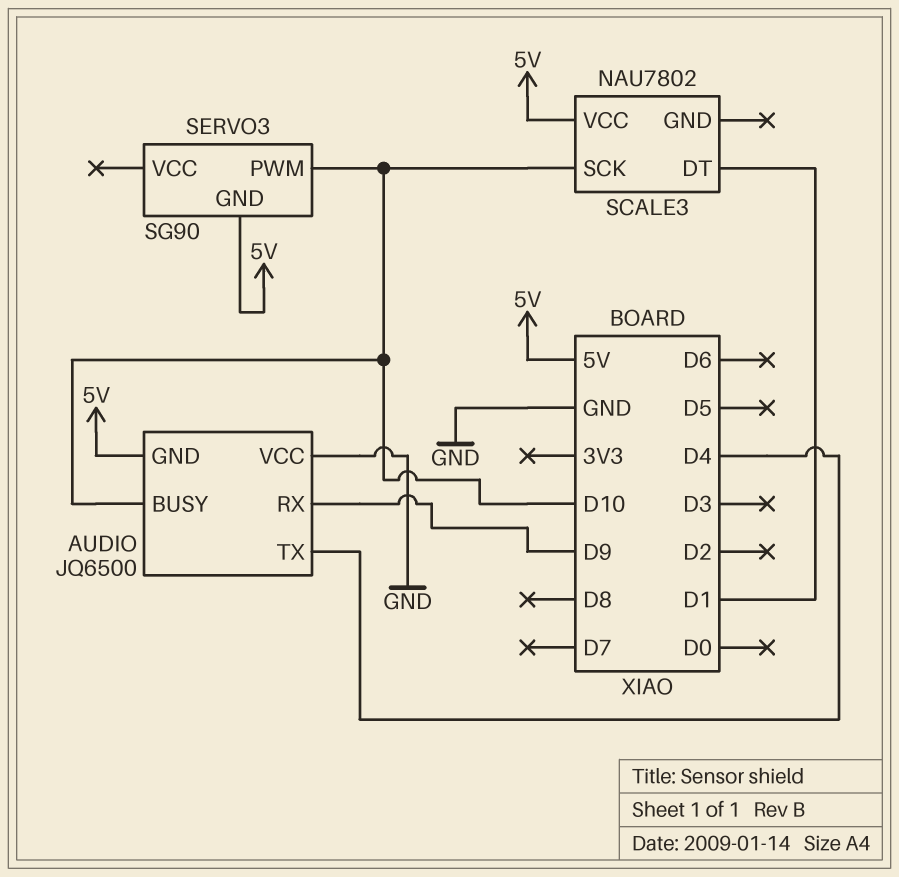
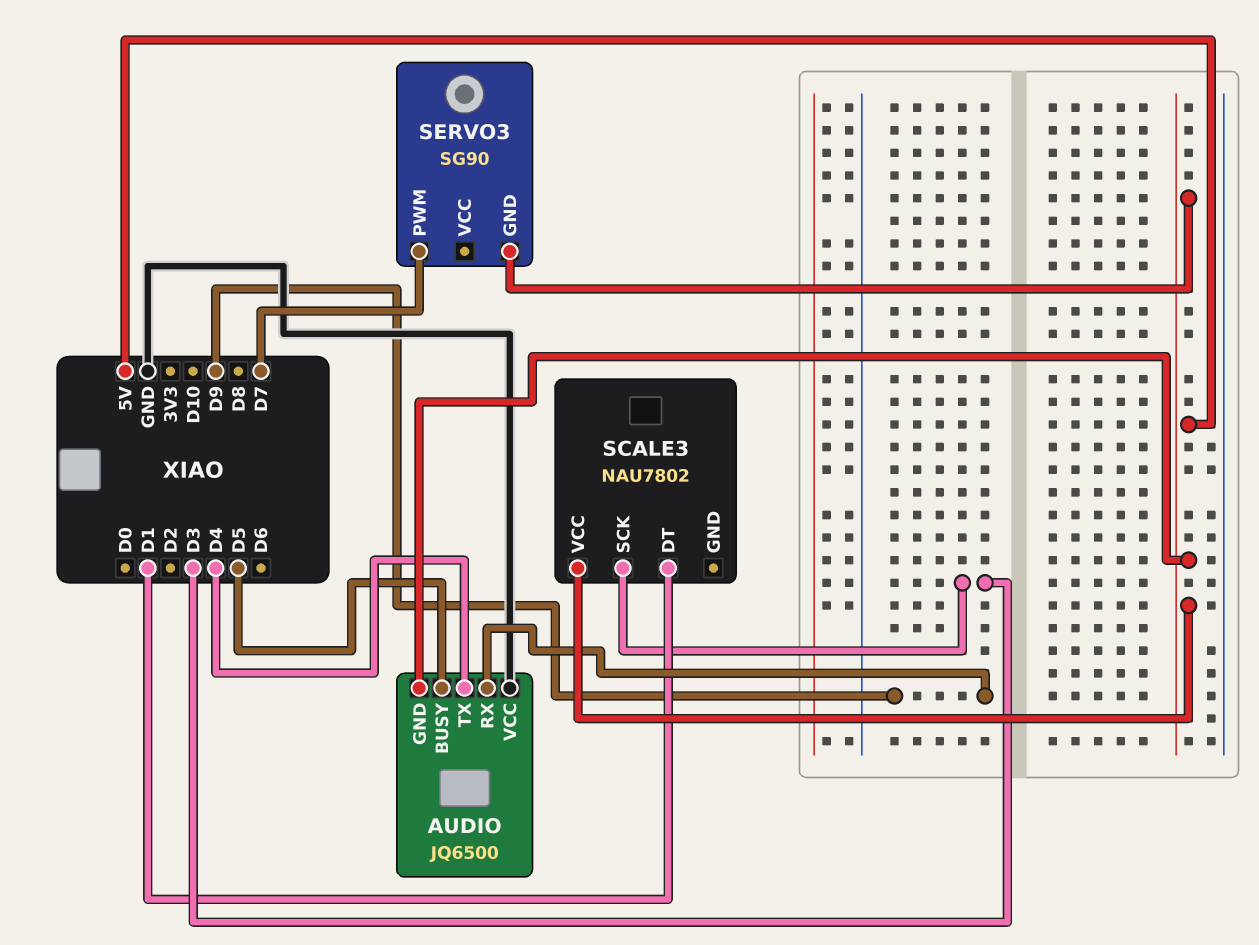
AUDIO pin BUSY: D10 -> D5
SCALE3 pin SCK: D10 -> D3
SERVO3 pin PWM: D10 -> D7

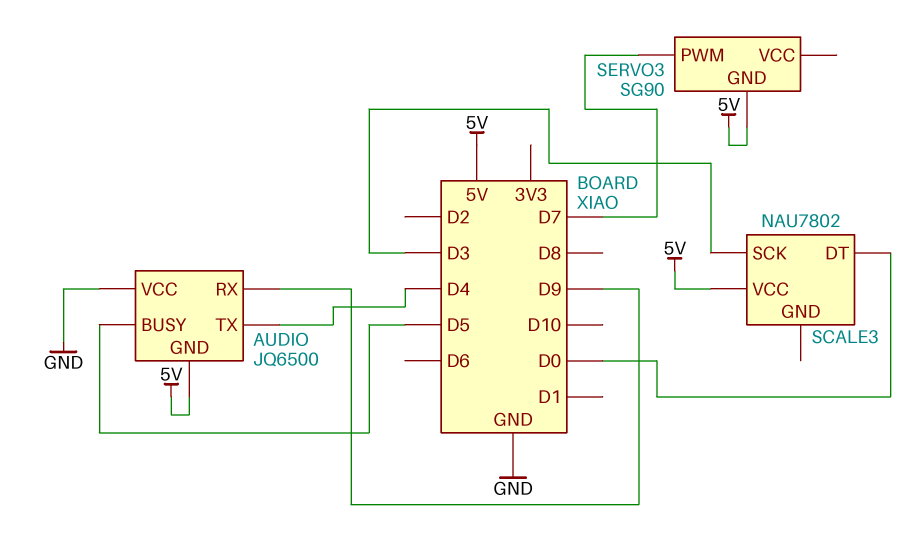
SCALE3 pin DT: D1 -> D0

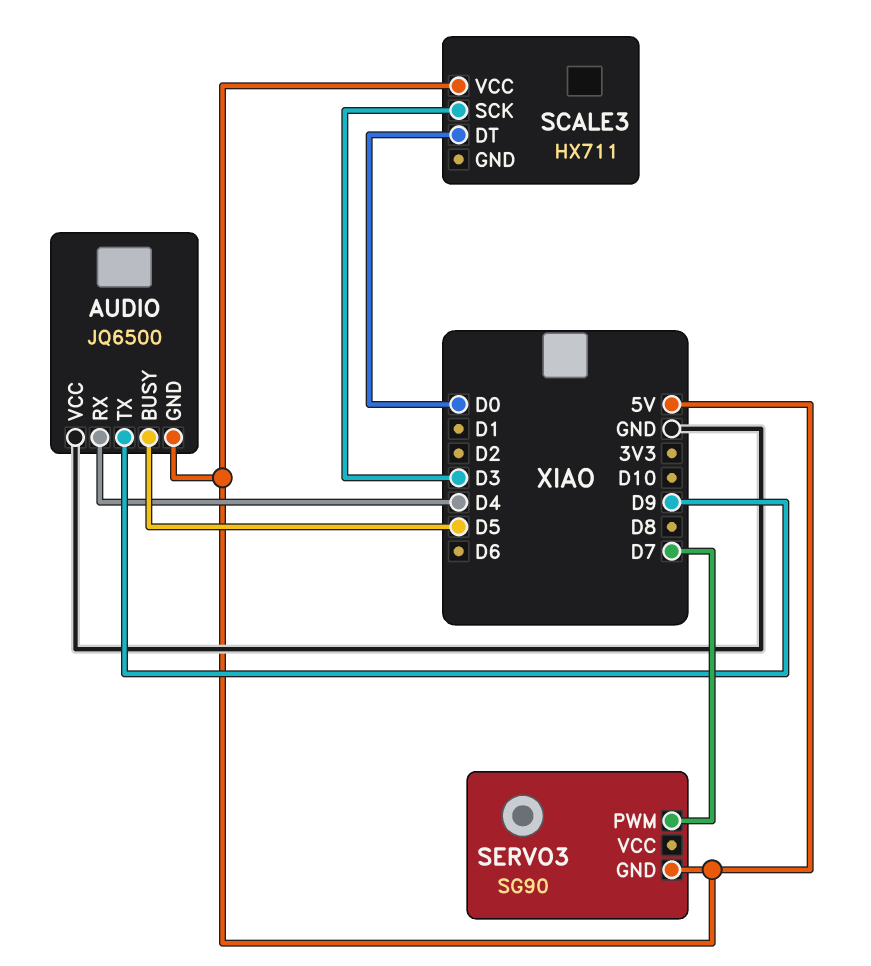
AUDIO pin RX: D9 -> D4
AUDIO pin TX: D4 -> D9
SCALE3: NAU7802 -> HX711

